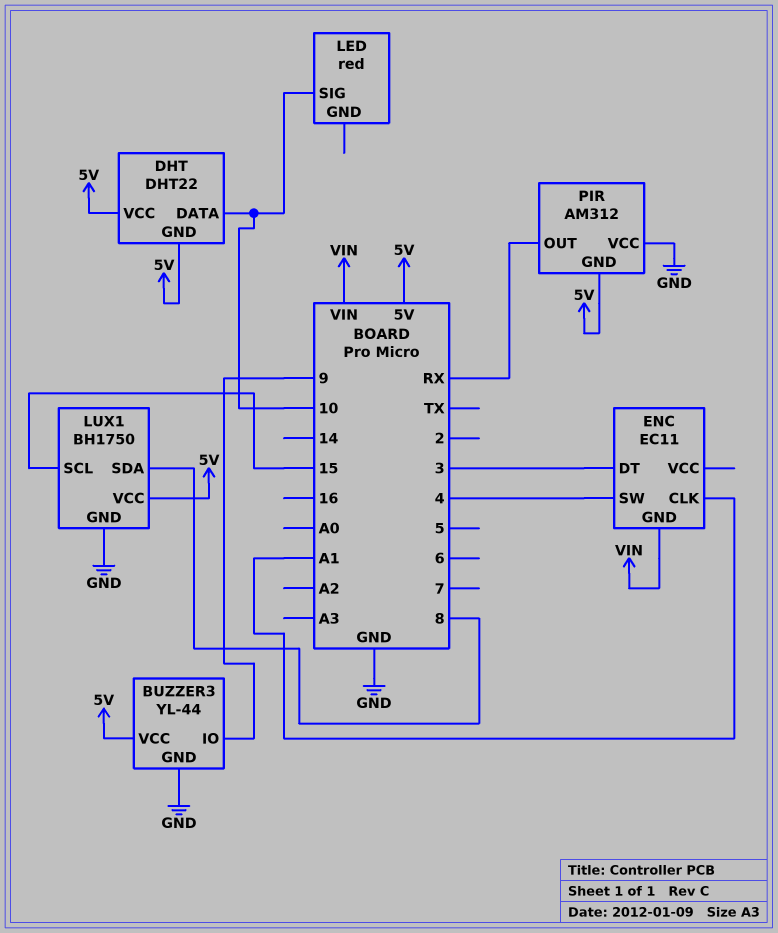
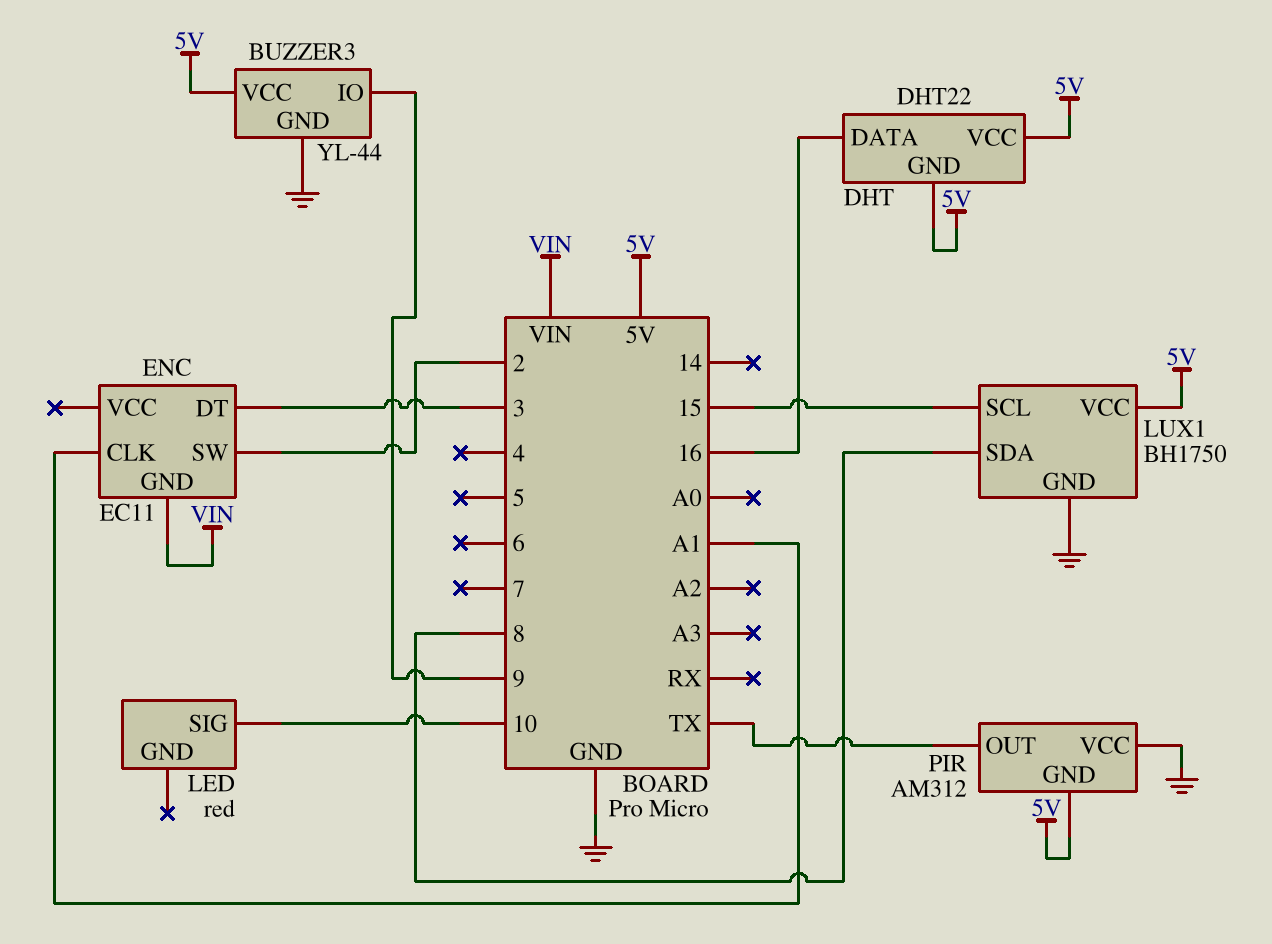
DHT pin DATA: 10 -> 16
ENC pin SW: 4 -> 2
PIR pin OUT: RX -> TX

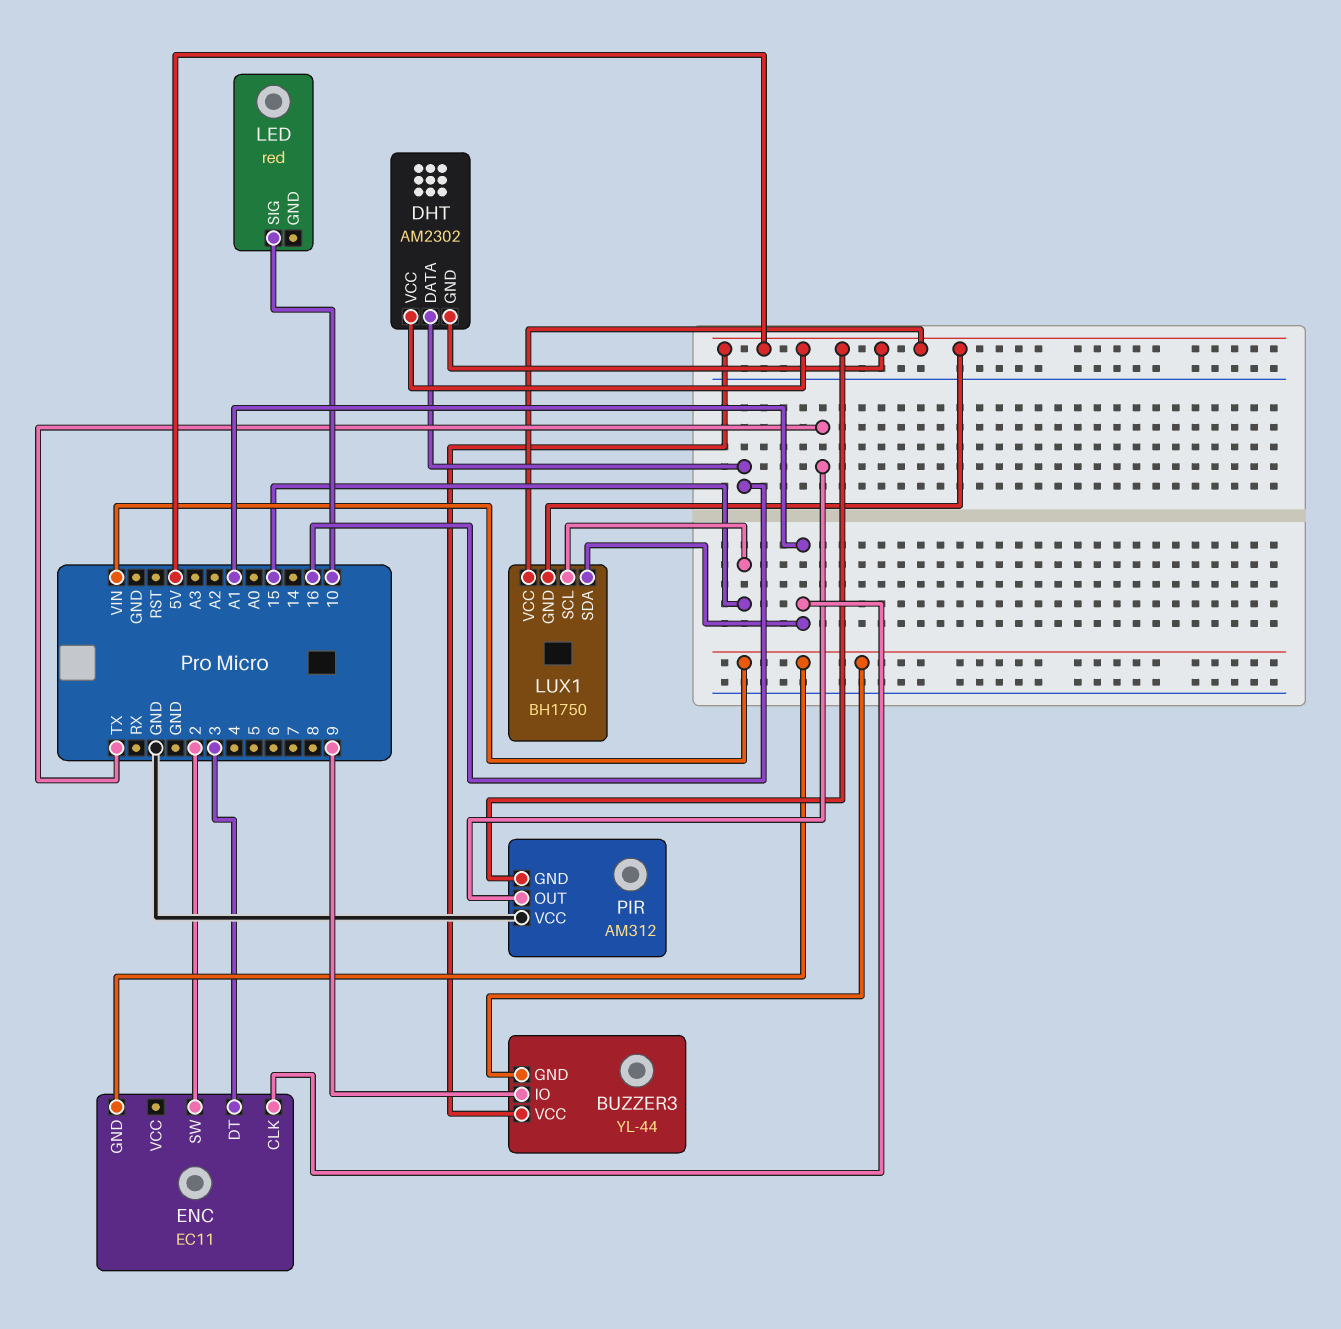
BUZZER3 pin GND: GND -> VIN
DHT: DHT22 -> AM2302
LUX1 pin GND: GND -> 5V
LUX1 pin SDA: 8 -> A1

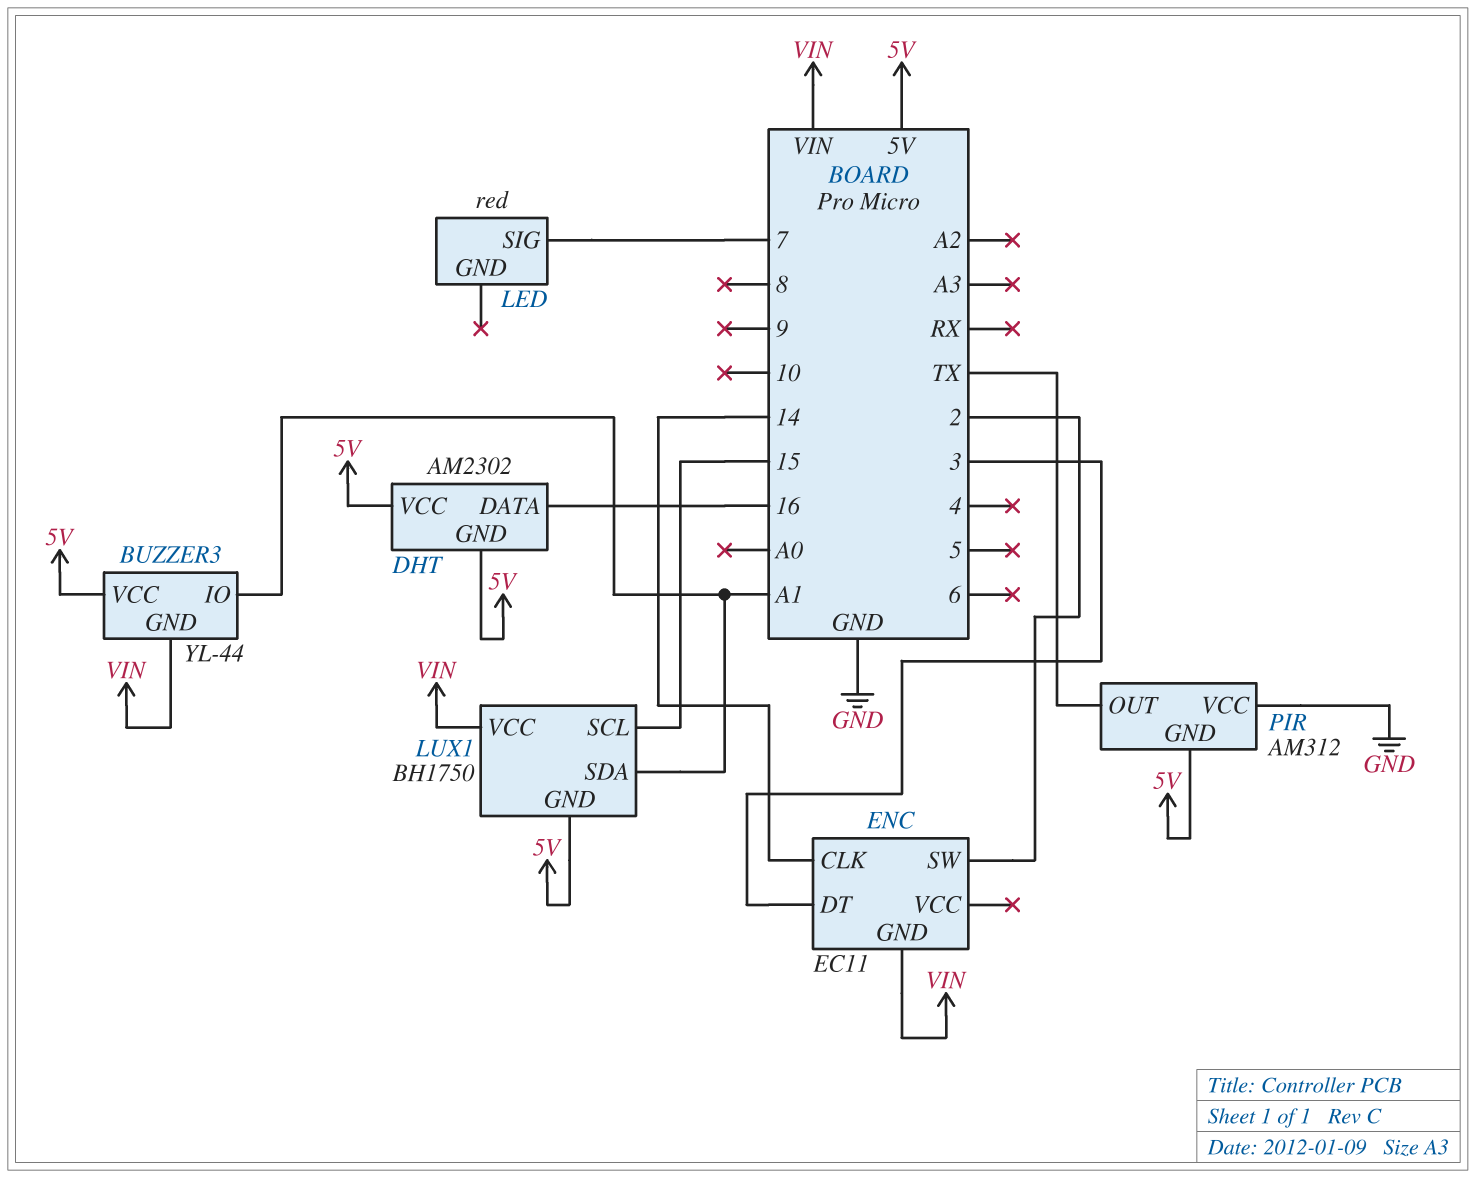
BUZZER3 pin IO: 9 -> A1
ENC pin CLK: A1 -> 14
LED pin SIG: 10 -> 7
LUX1 pin VCC: 5V -> VIN

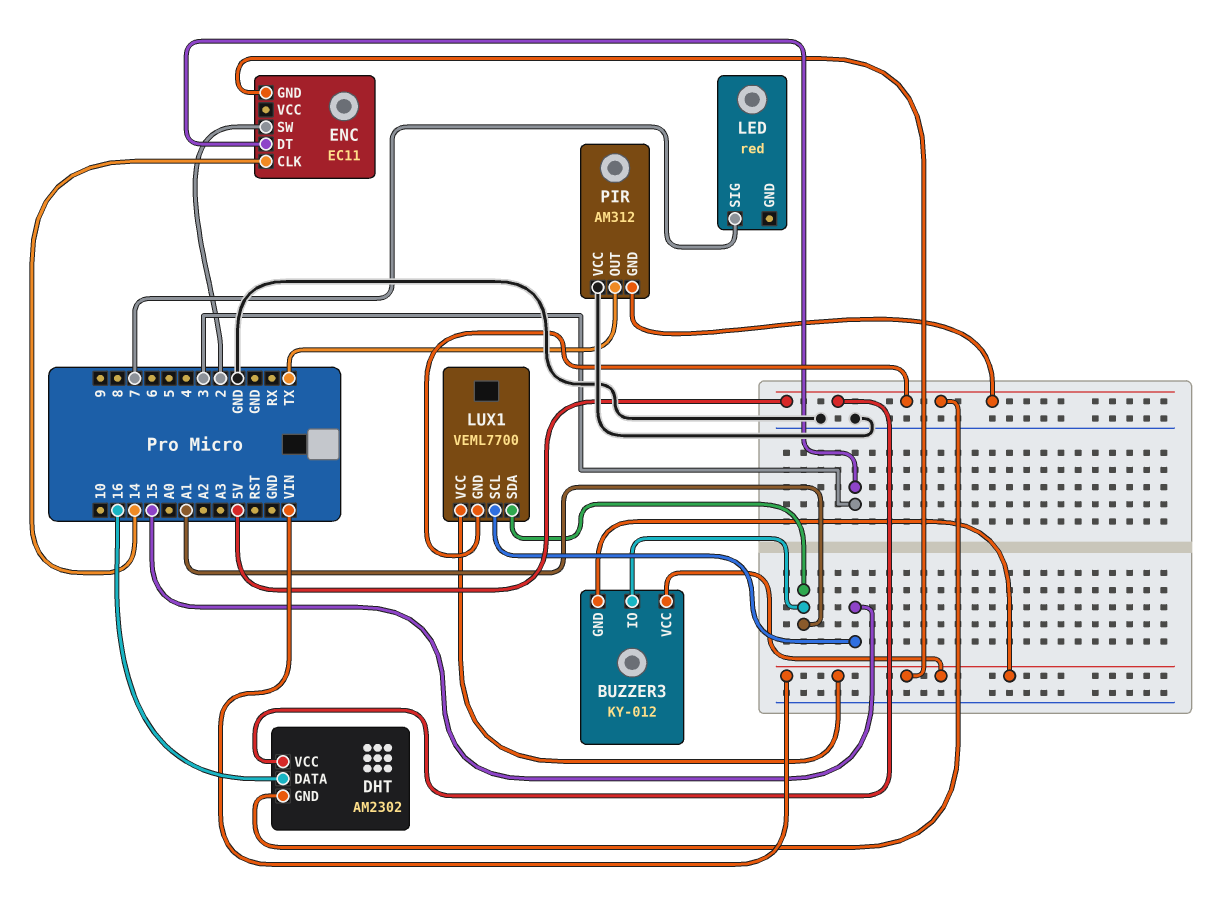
BUZZER3: YL-44 -> KY-012
BUZZER3 pin VCC: 5V -> VIN
LUX1: BH1750 -> VEML7700

